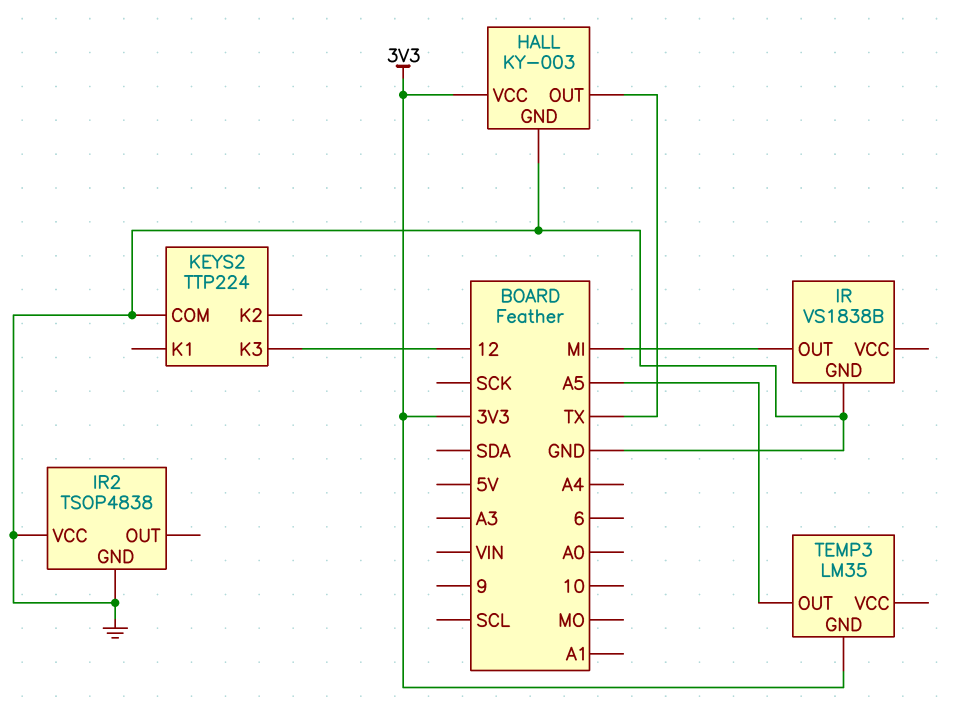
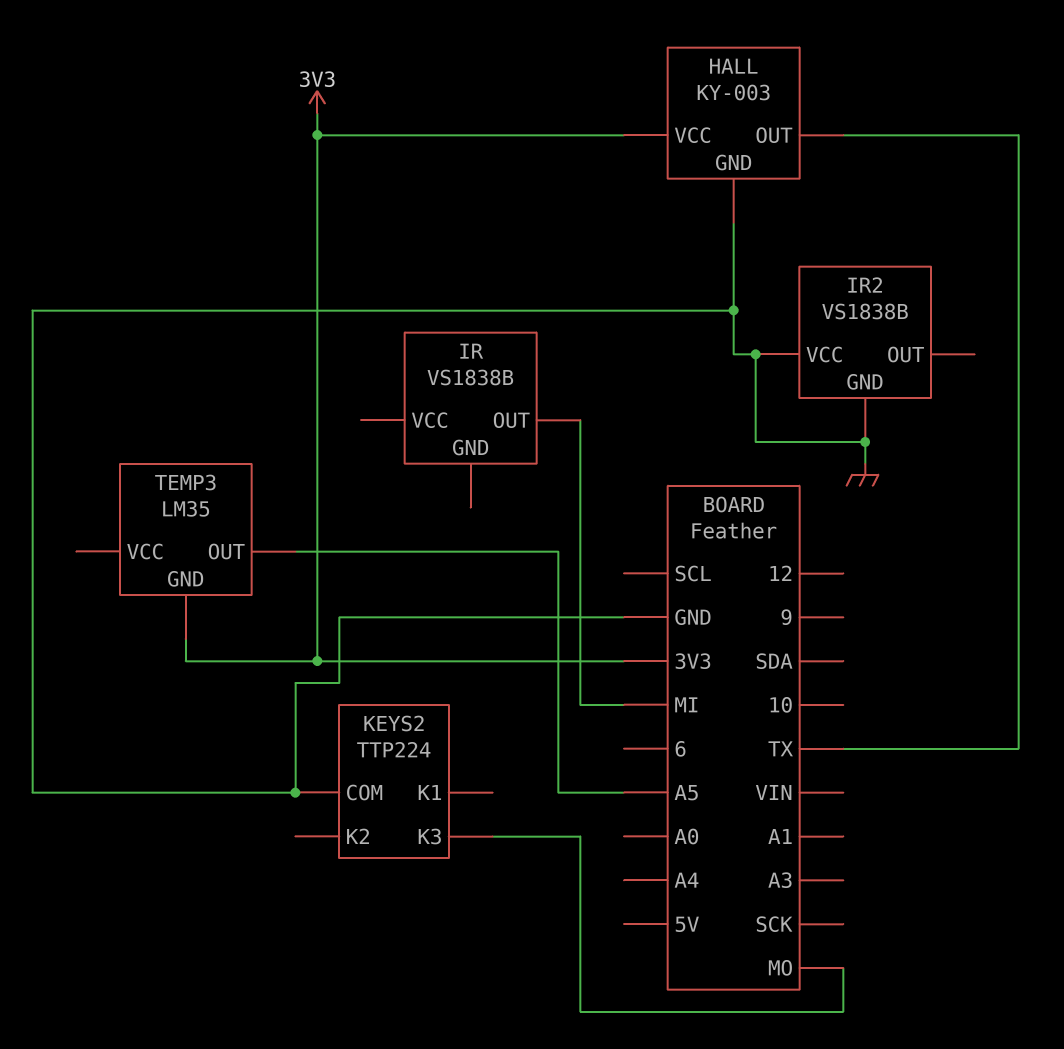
IR pin GND: GND -> none
IR2: TSOP4838 -> VS1838B
KEYS2 pin K3: 12 -> MO

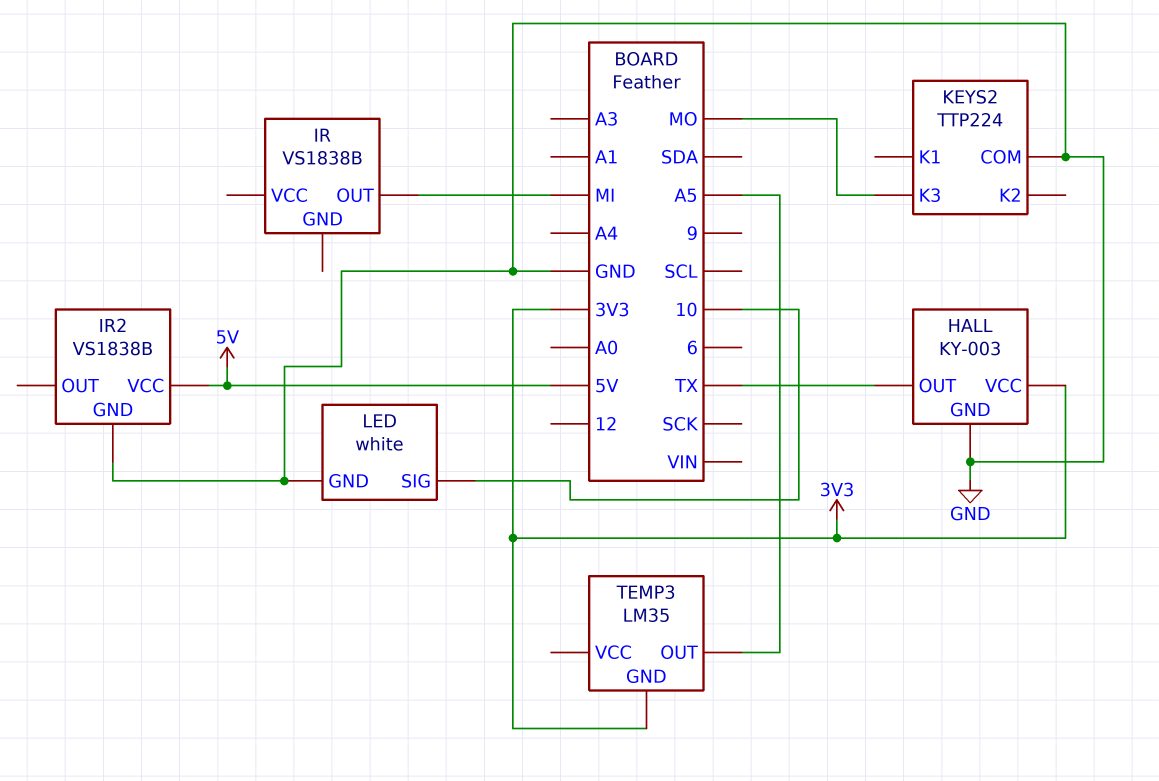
IR2 pin VCC: GND -> 5V
LED: none -> white
LED pin GND: none -> GND
LED pin SIG: none -> 10

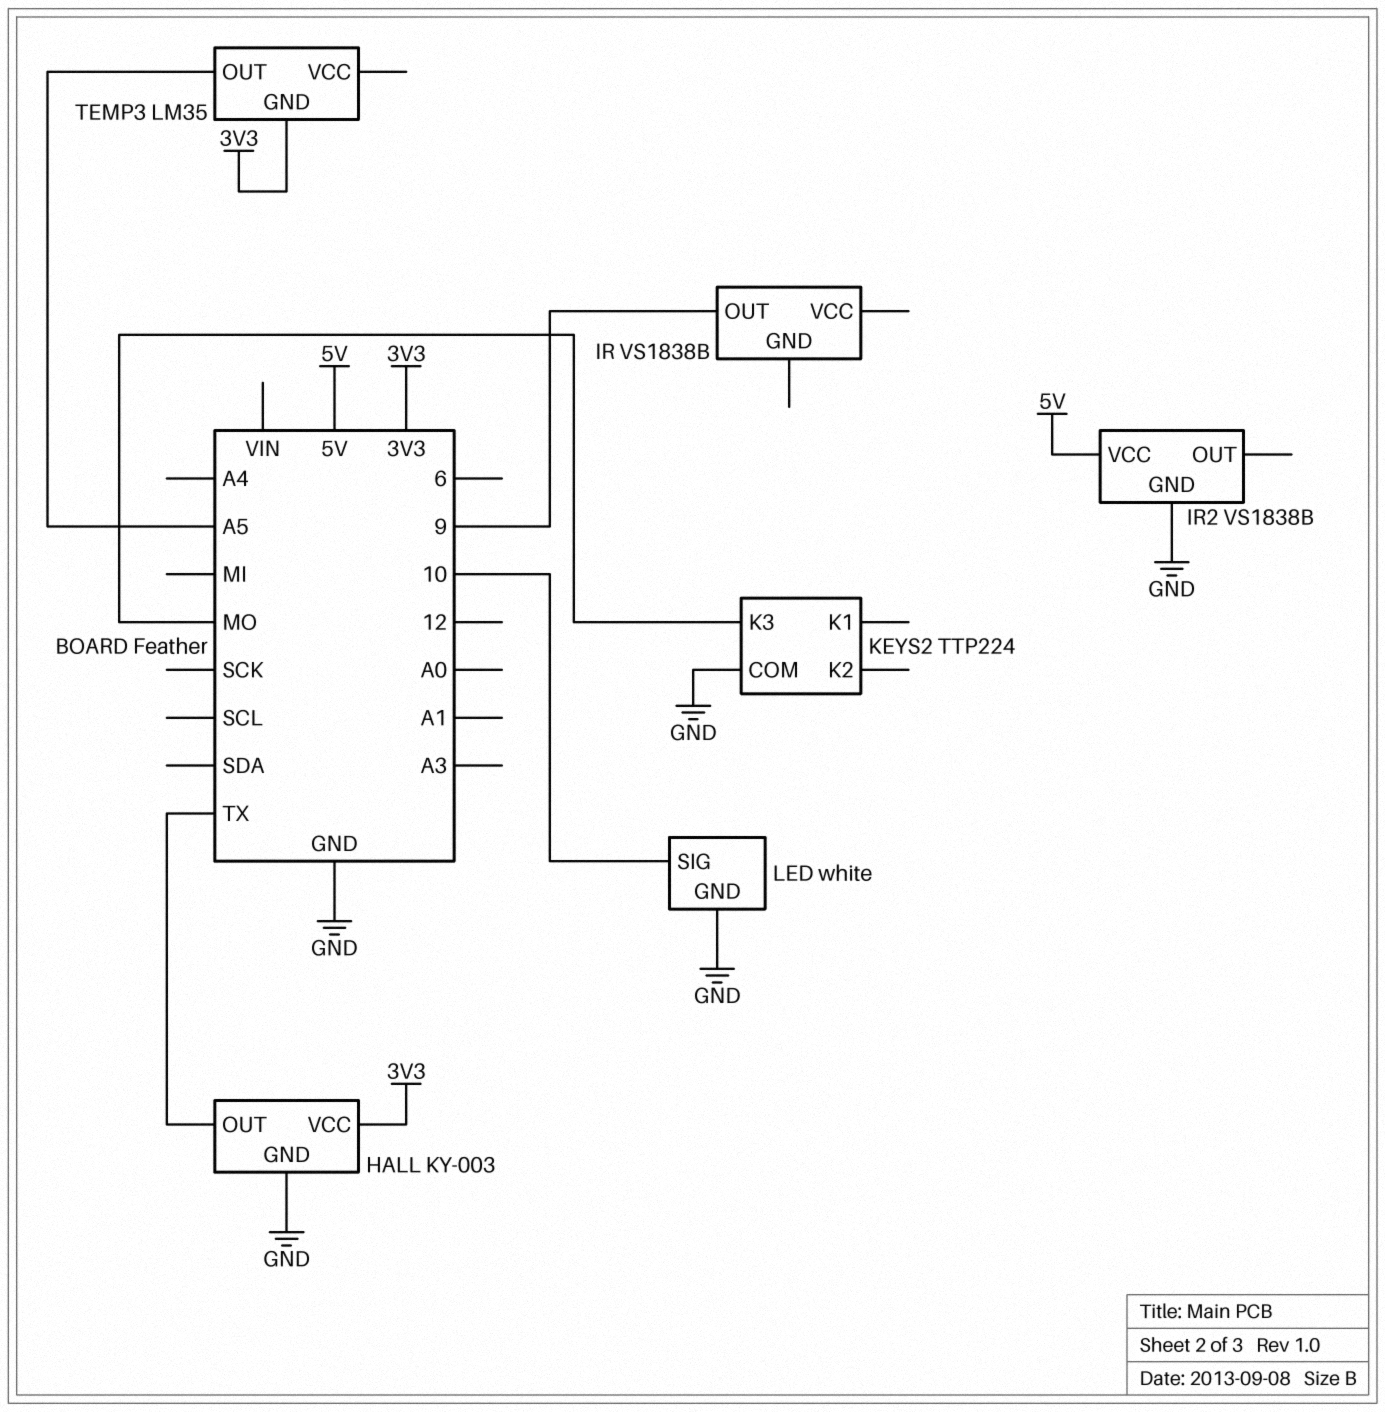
IR pin OUT: MI -> 9

